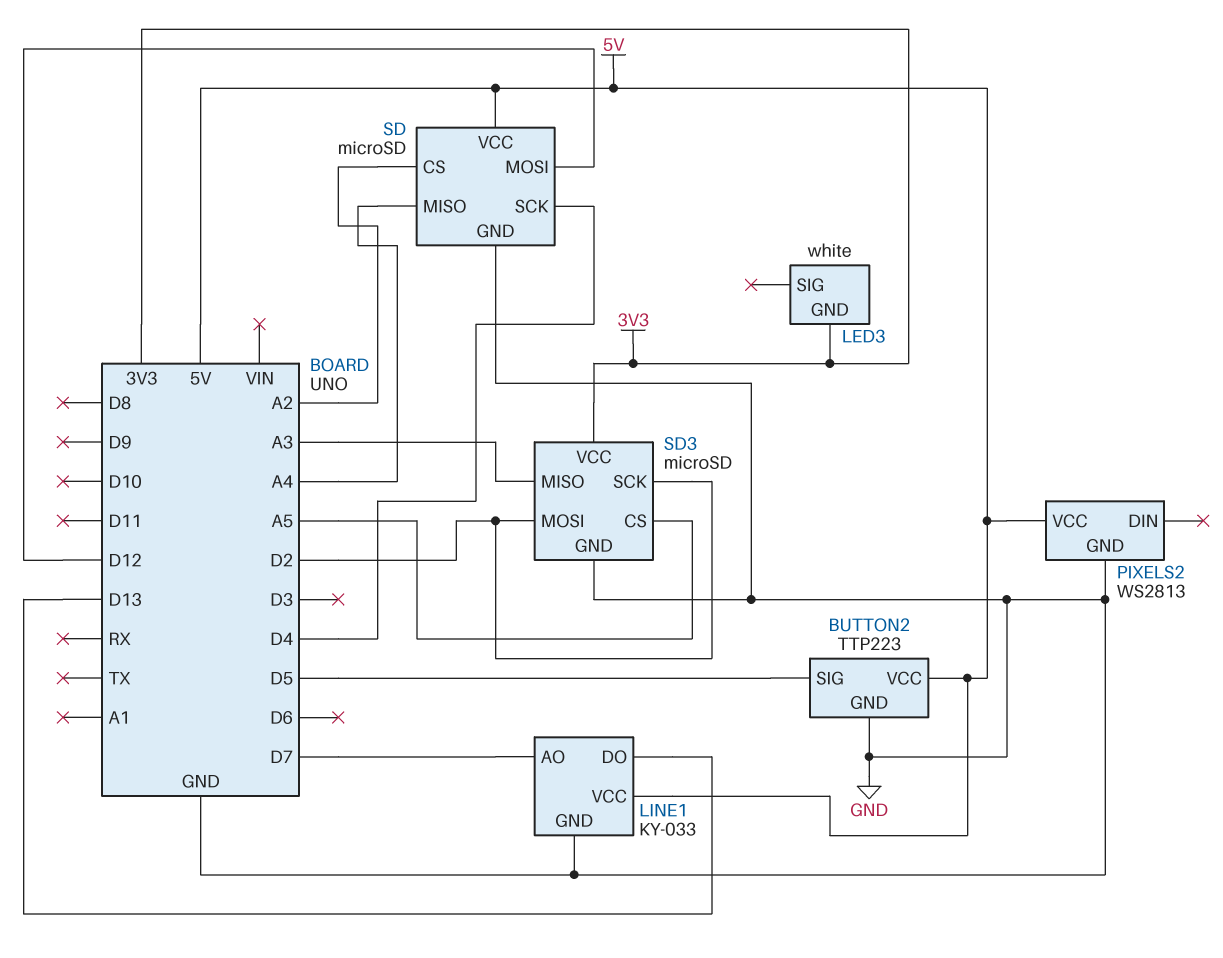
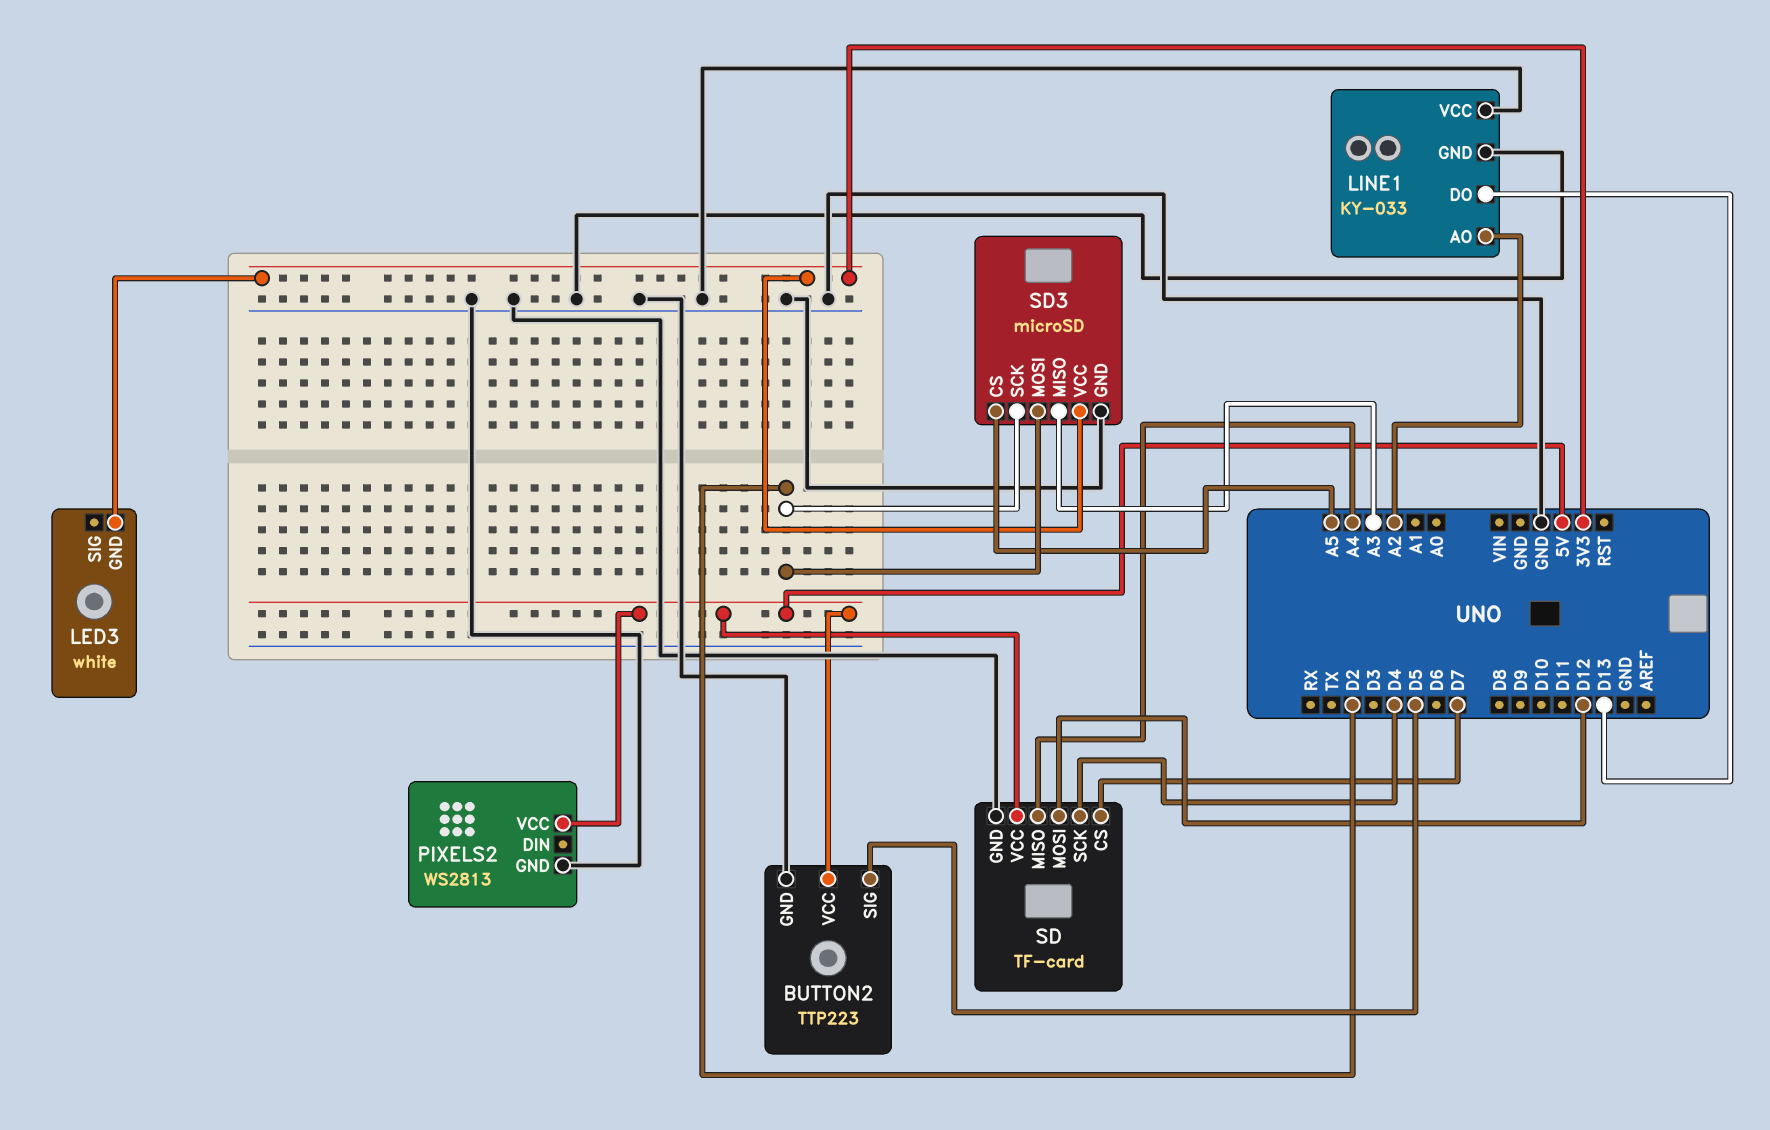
LINE1 pin AO: D7 -> A2
LINE1 pin VCC: 5V -> GND
SD: microSD -> TF-card
SD pin CS: A2 -> D7

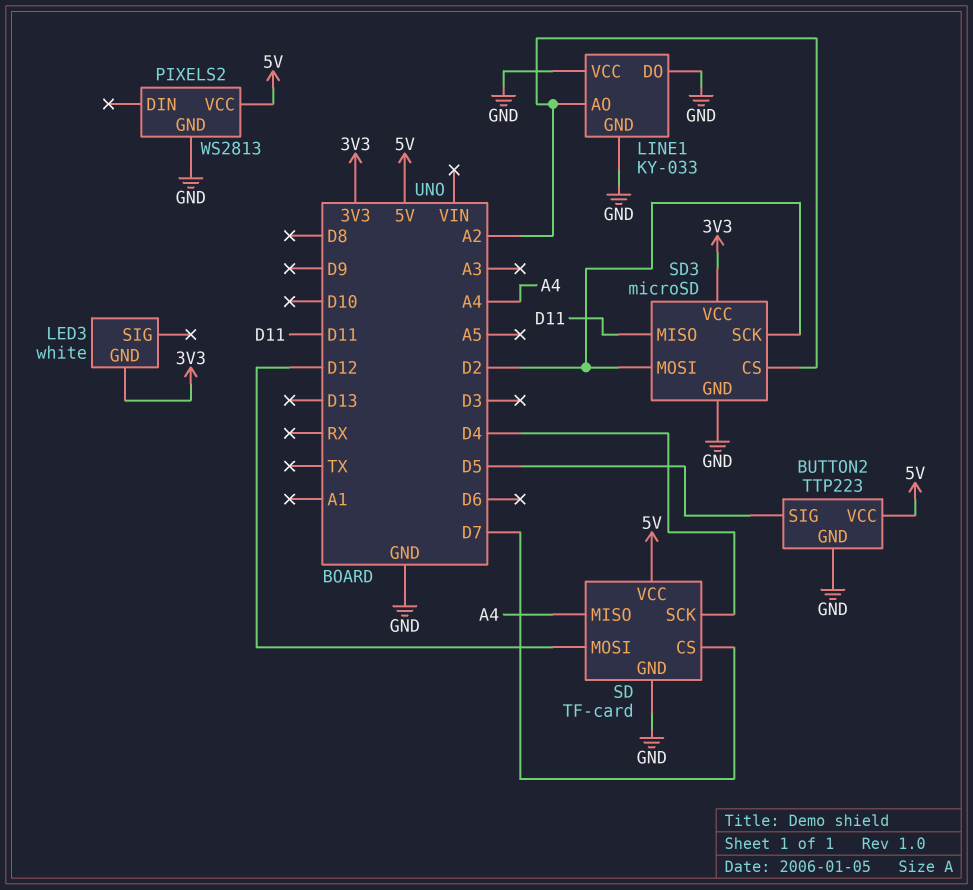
LINE1 pin DO: D13 -> GND
SD3 pin CS: A5 -> A2
SD3 pin MISO: A3 -> D11

